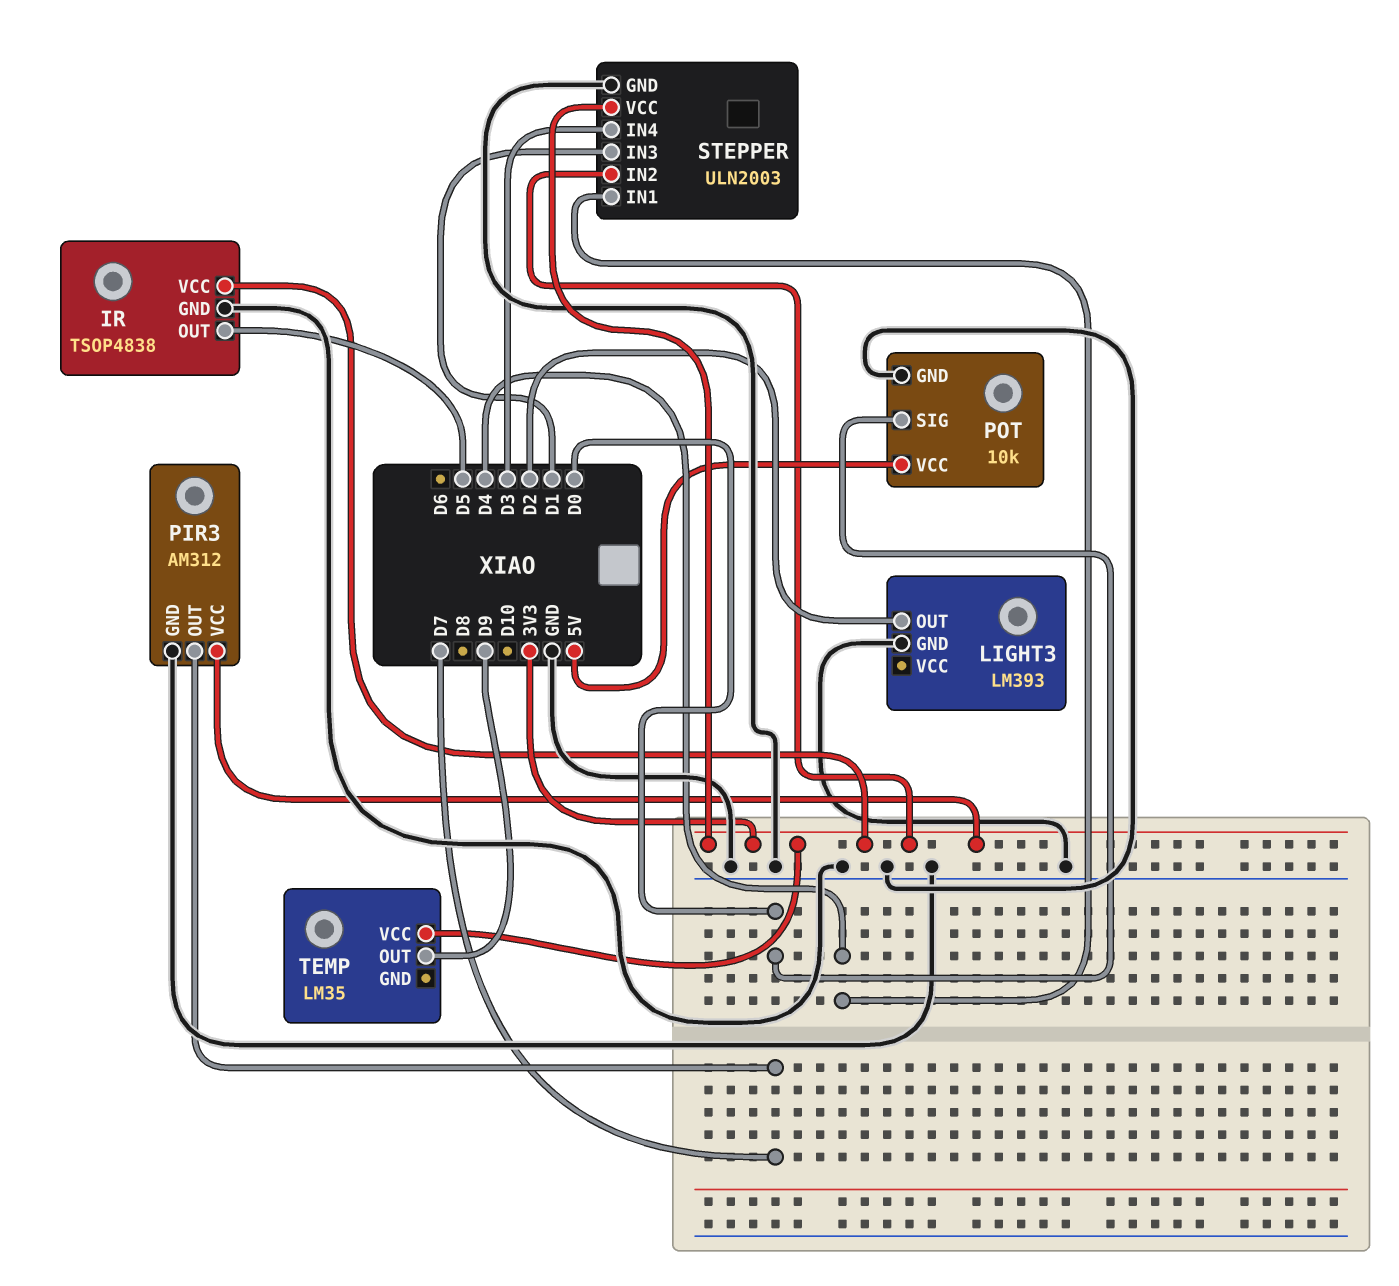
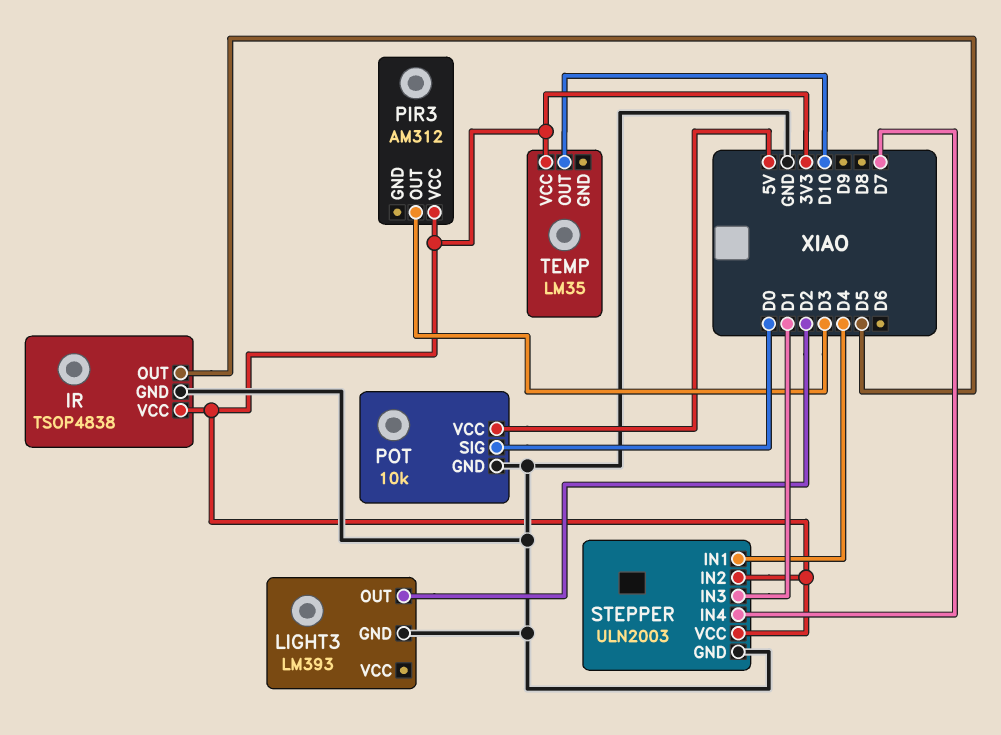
PIR3 pin GND: GND -> none
PIR3 pin OUT: D7 -> D3
STEPPER pin IN4: D3 -> D7
TEMP pin OUT: D9 -> D10

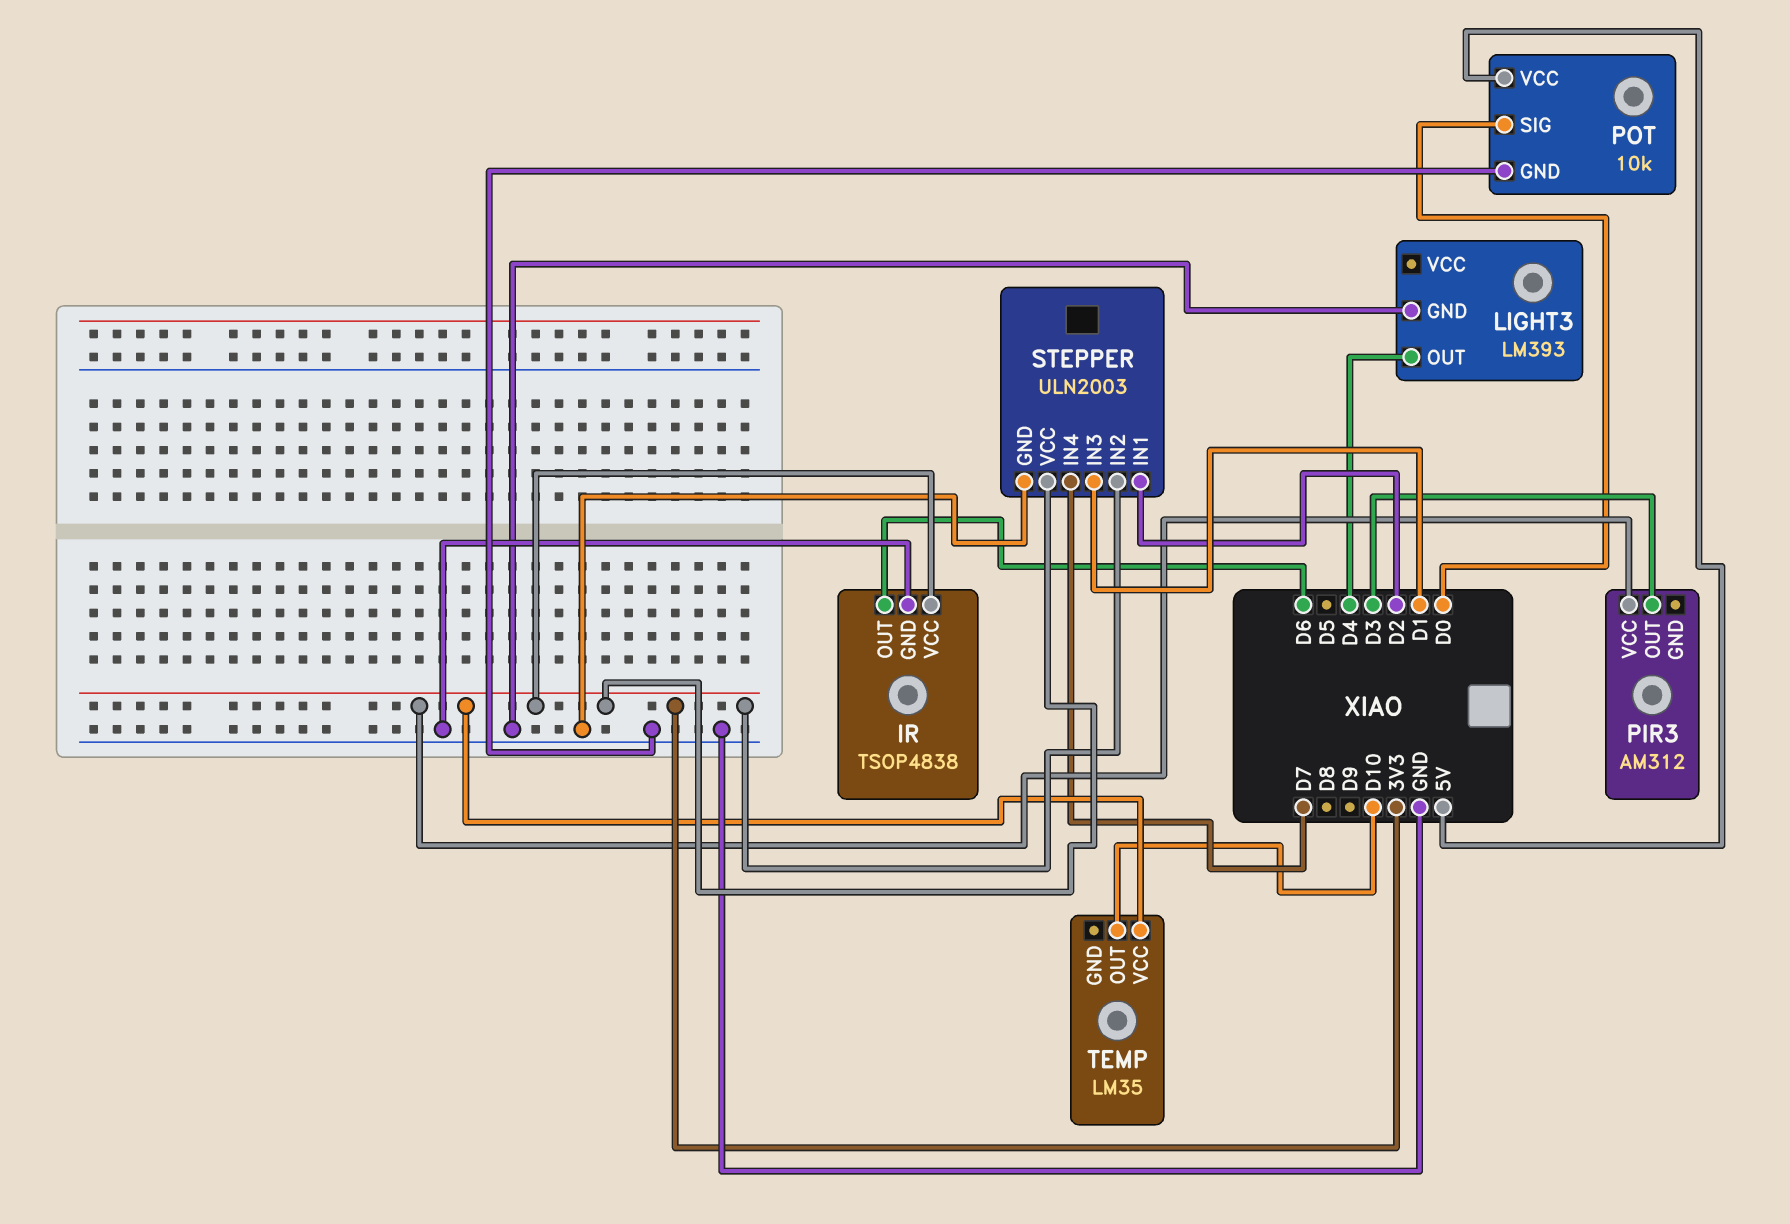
IR pin OUT: D5 -> D6
LIGHT3 pin OUT: D2 -> D4
STEPPER pin IN1: D4 -> D2

